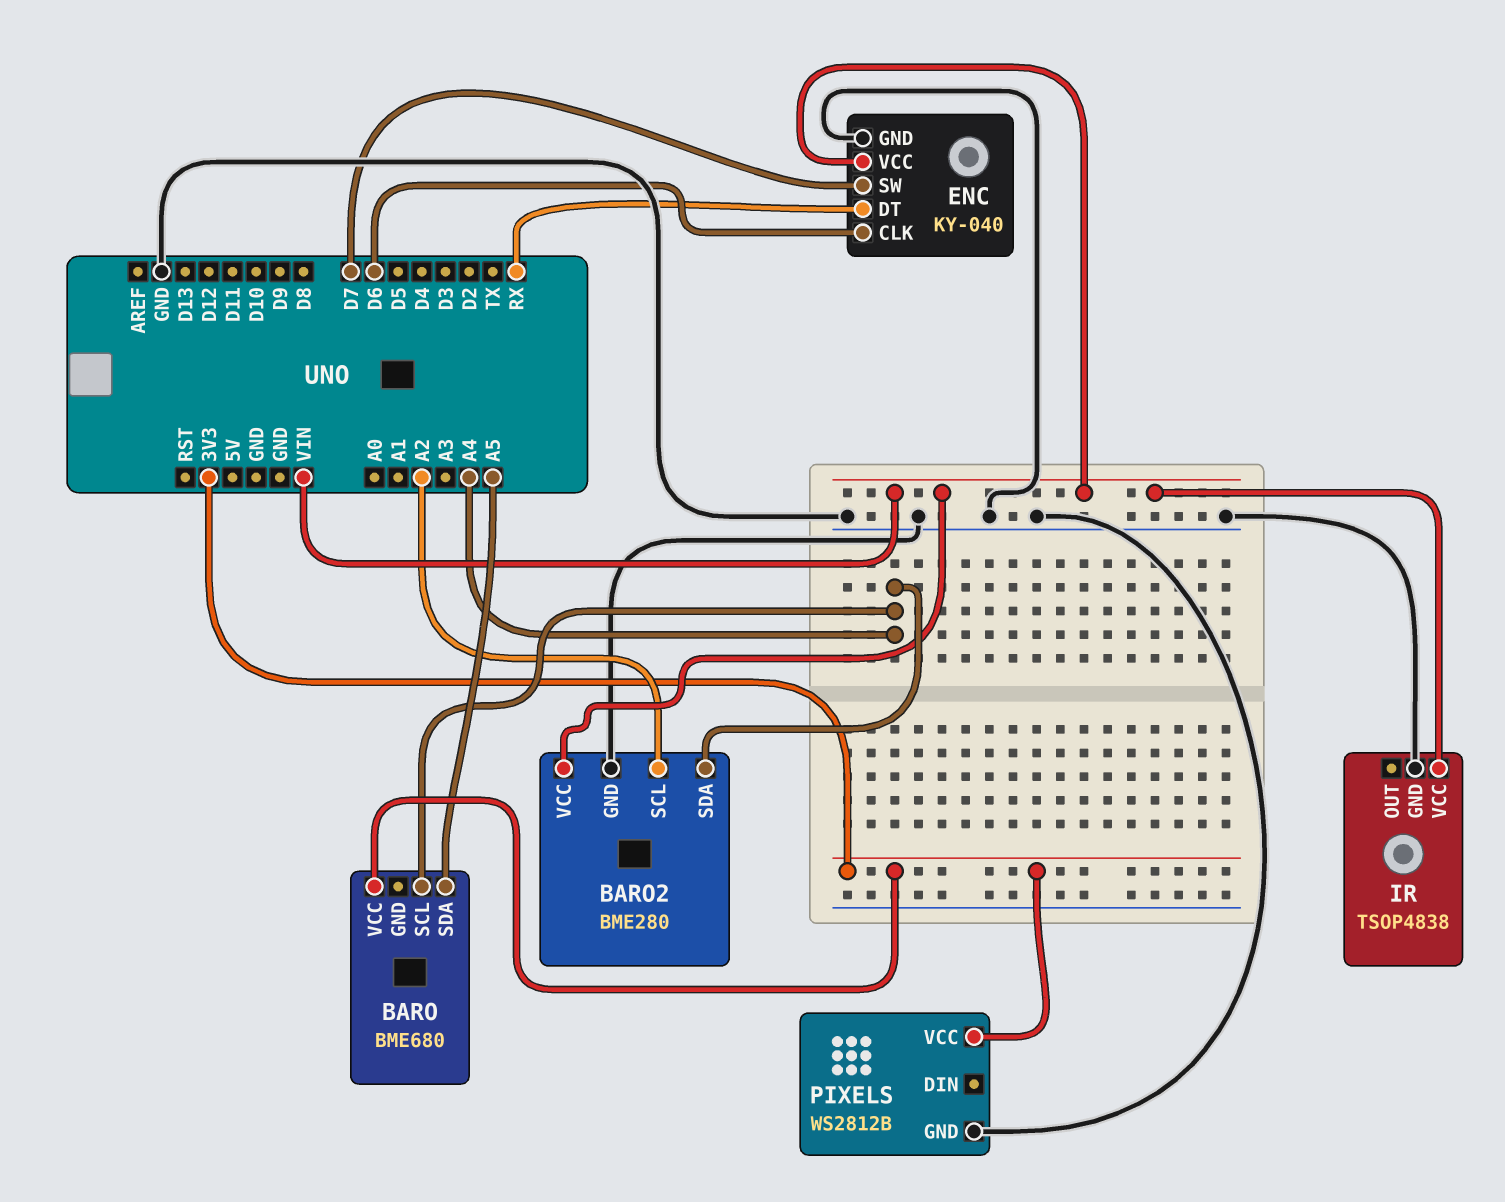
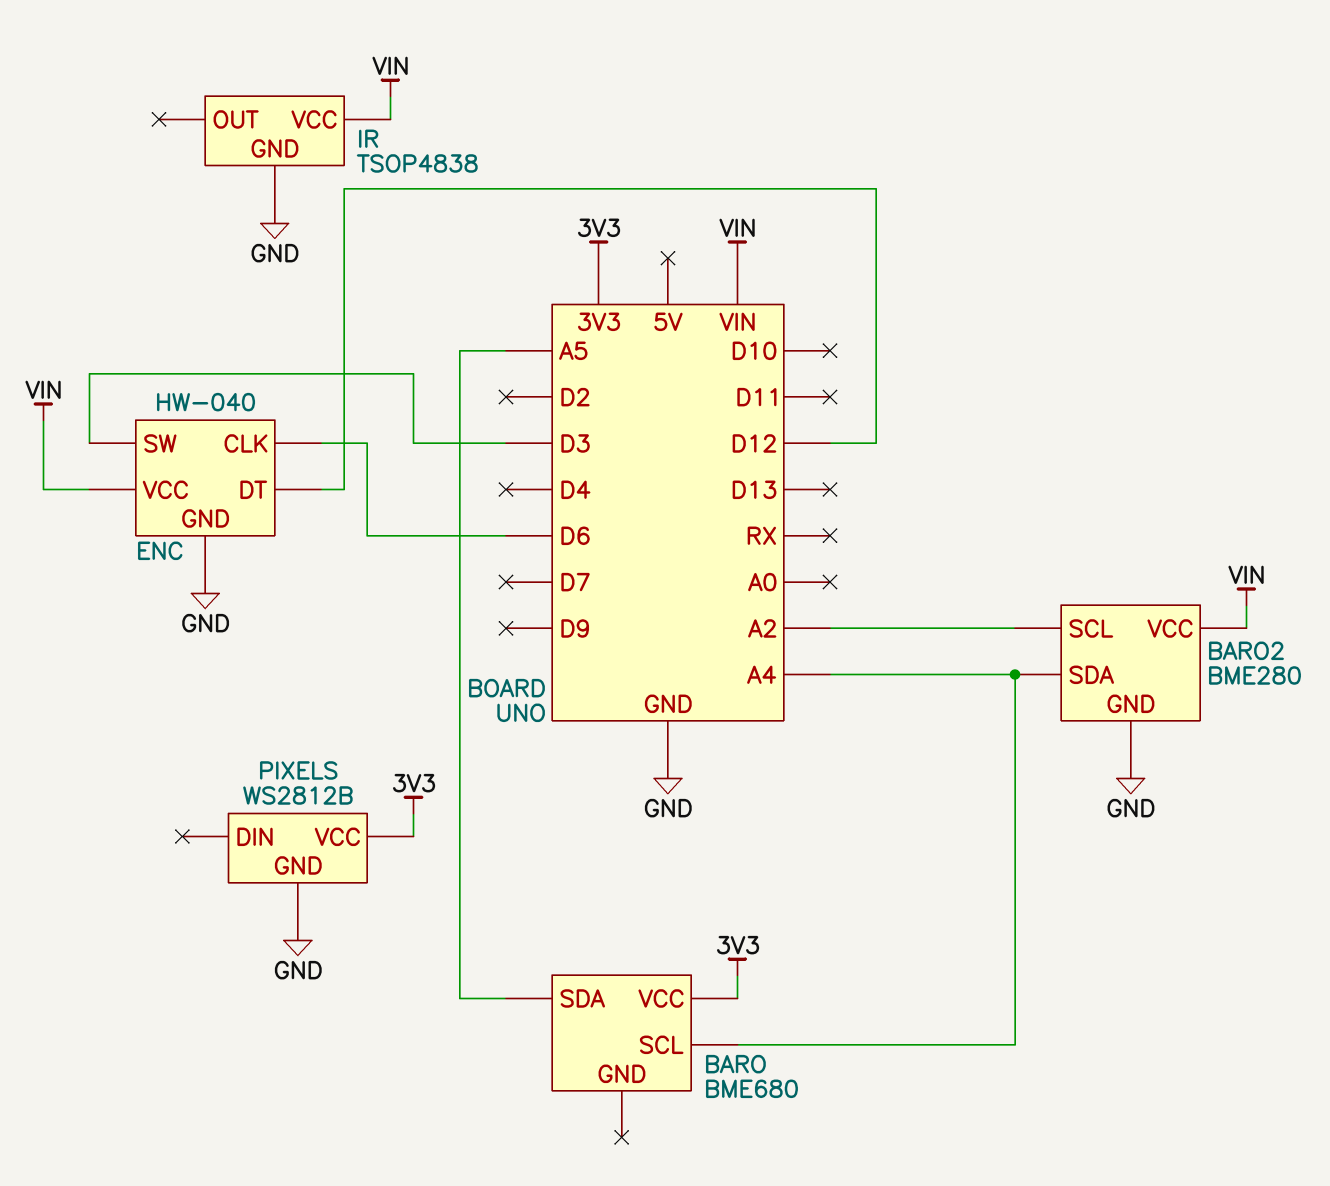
ENC: KY-040 -> HW-040
ENC pin DT: RX -> D12
ENC pin SW: D7 -> D3

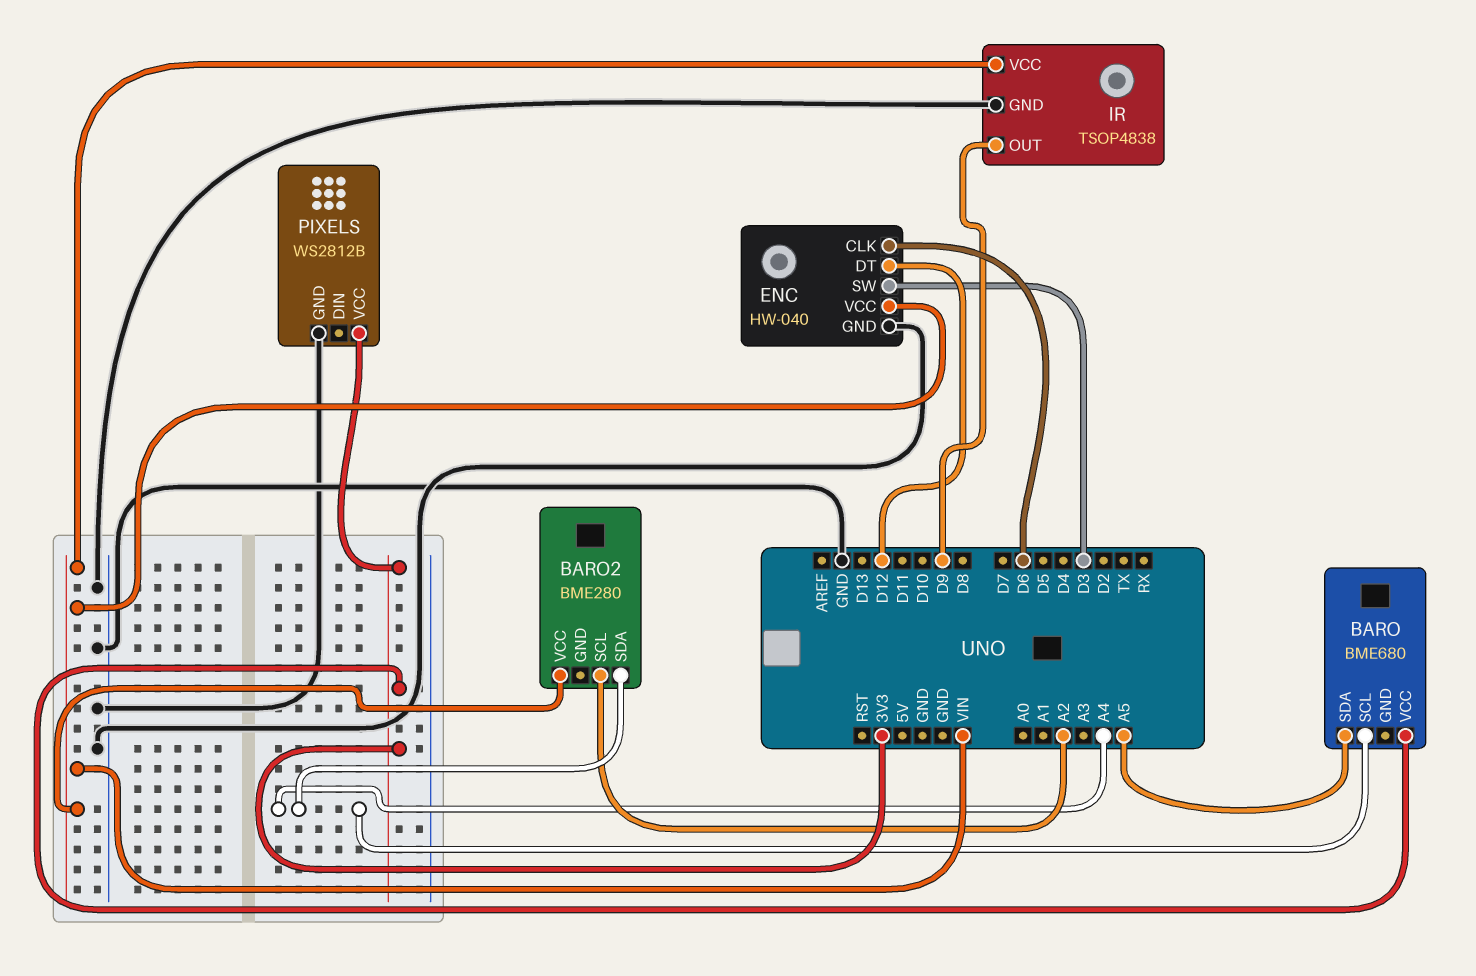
BARO2 pin GND: GND -> none
IR pin OUT: none -> D9

